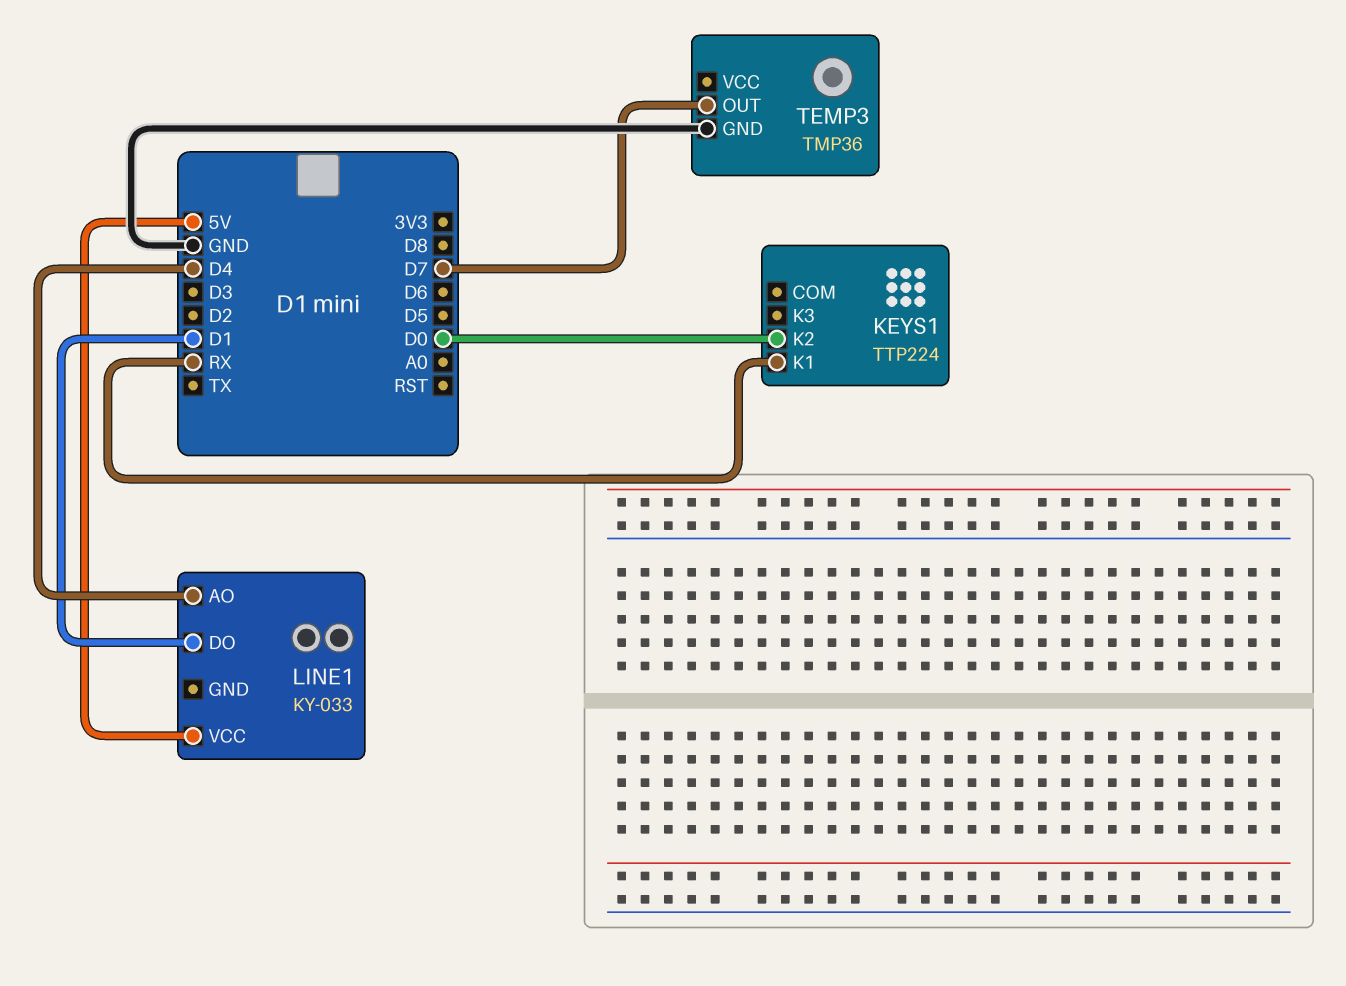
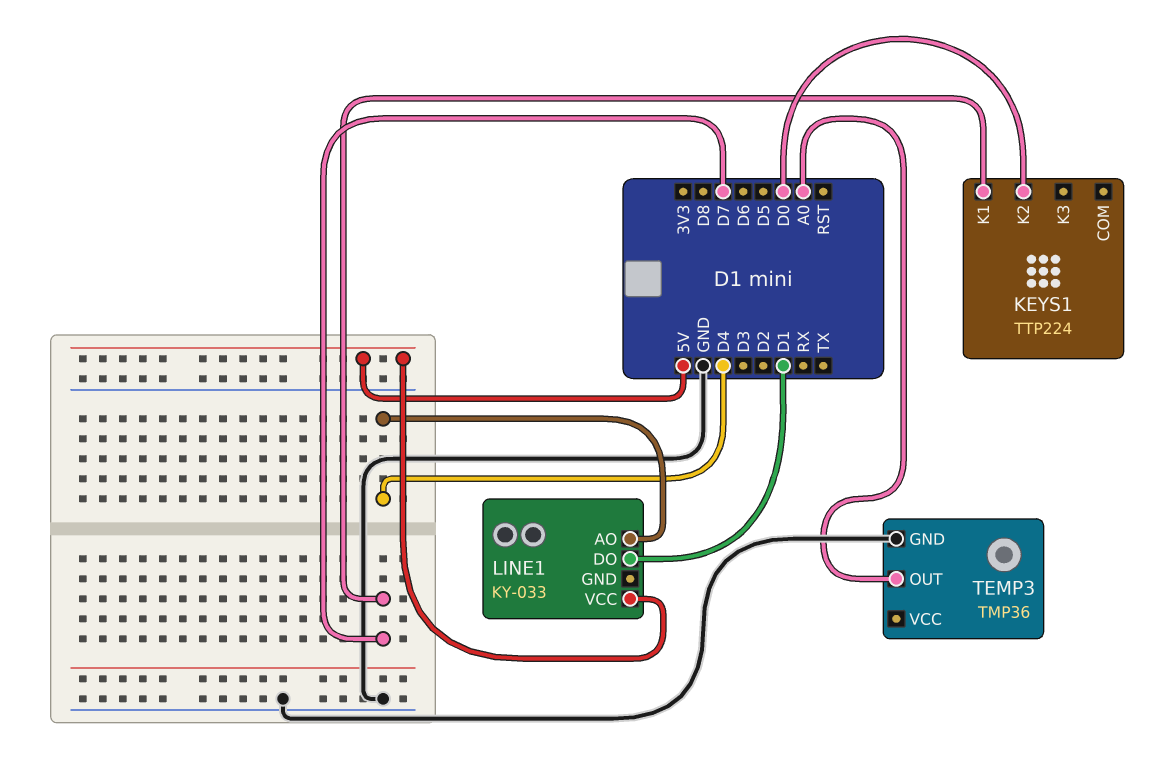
KEYS1 pin K1: RX -> D7
TEMP3 pin OUT: D7 -> A0

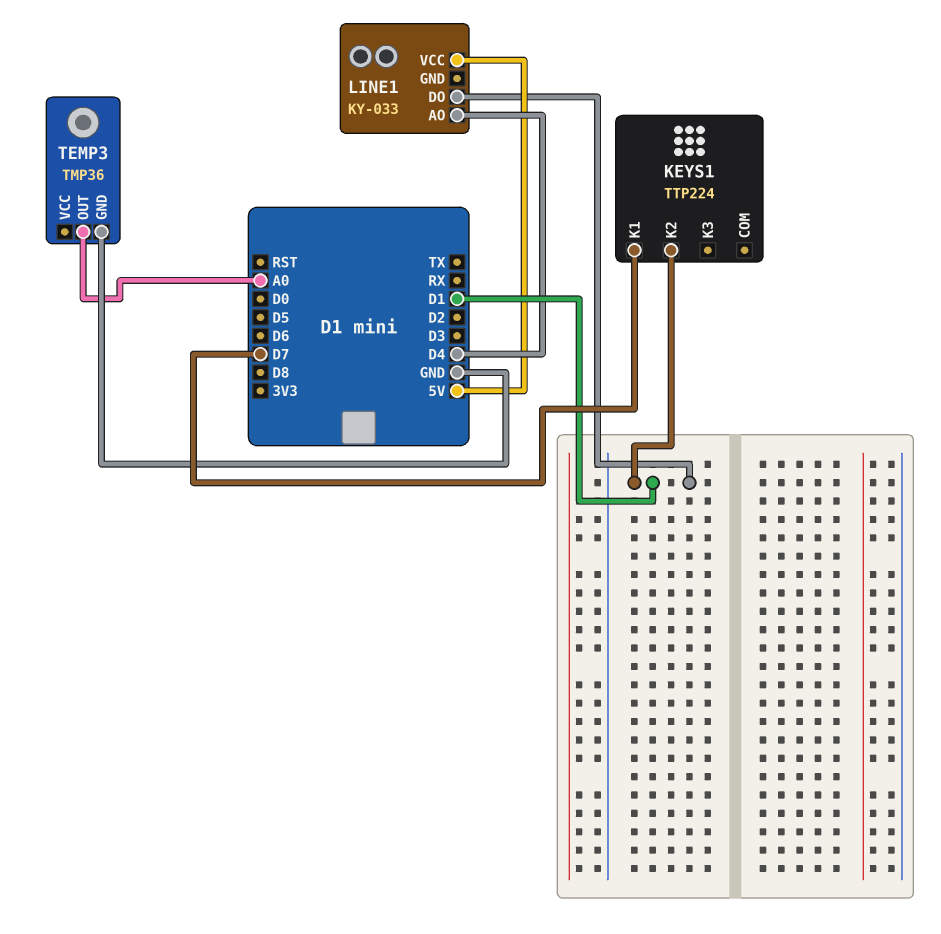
KEYS1 pin K2: D0 -> D1

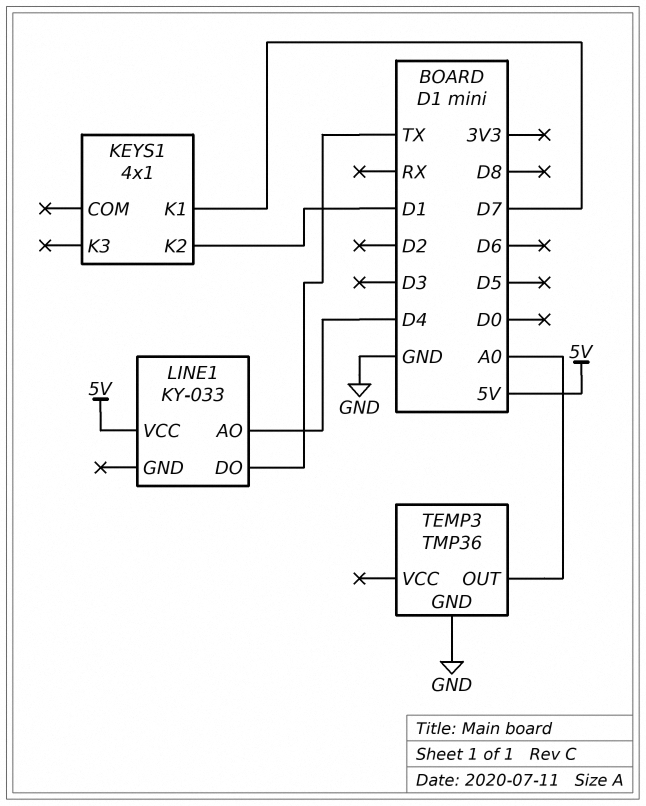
KEYS1: TTP224 -> 4x1
LINE1 pin DO: D1 -> TX

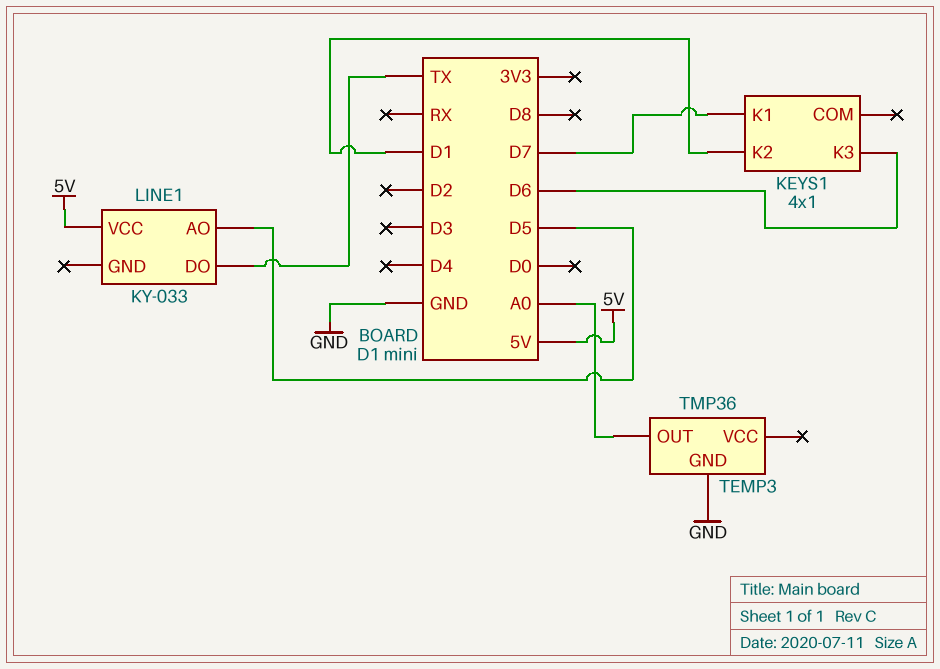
KEYS1 pin K3: none -> D6
LINE1 pin AO: D4 -> D5

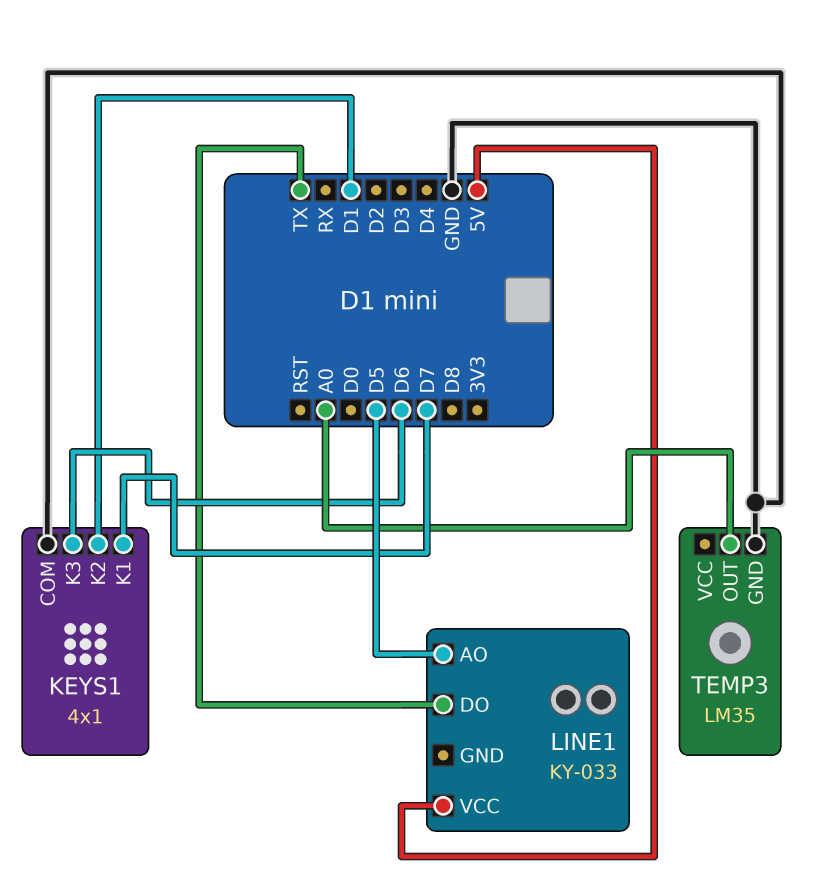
KEYS1 pin COM: none -> GND
TEMP3: TMP36 -> LM35

